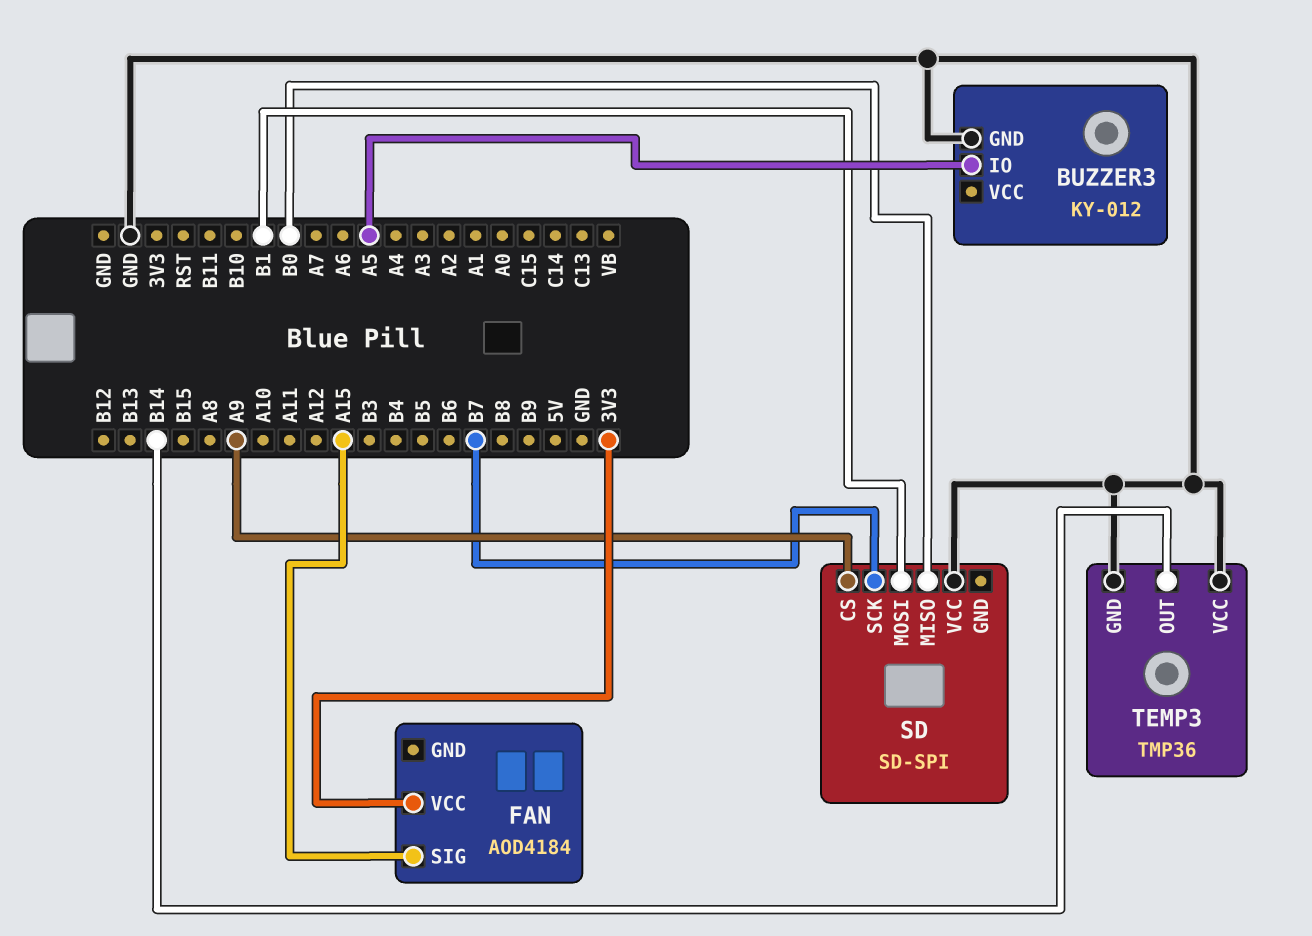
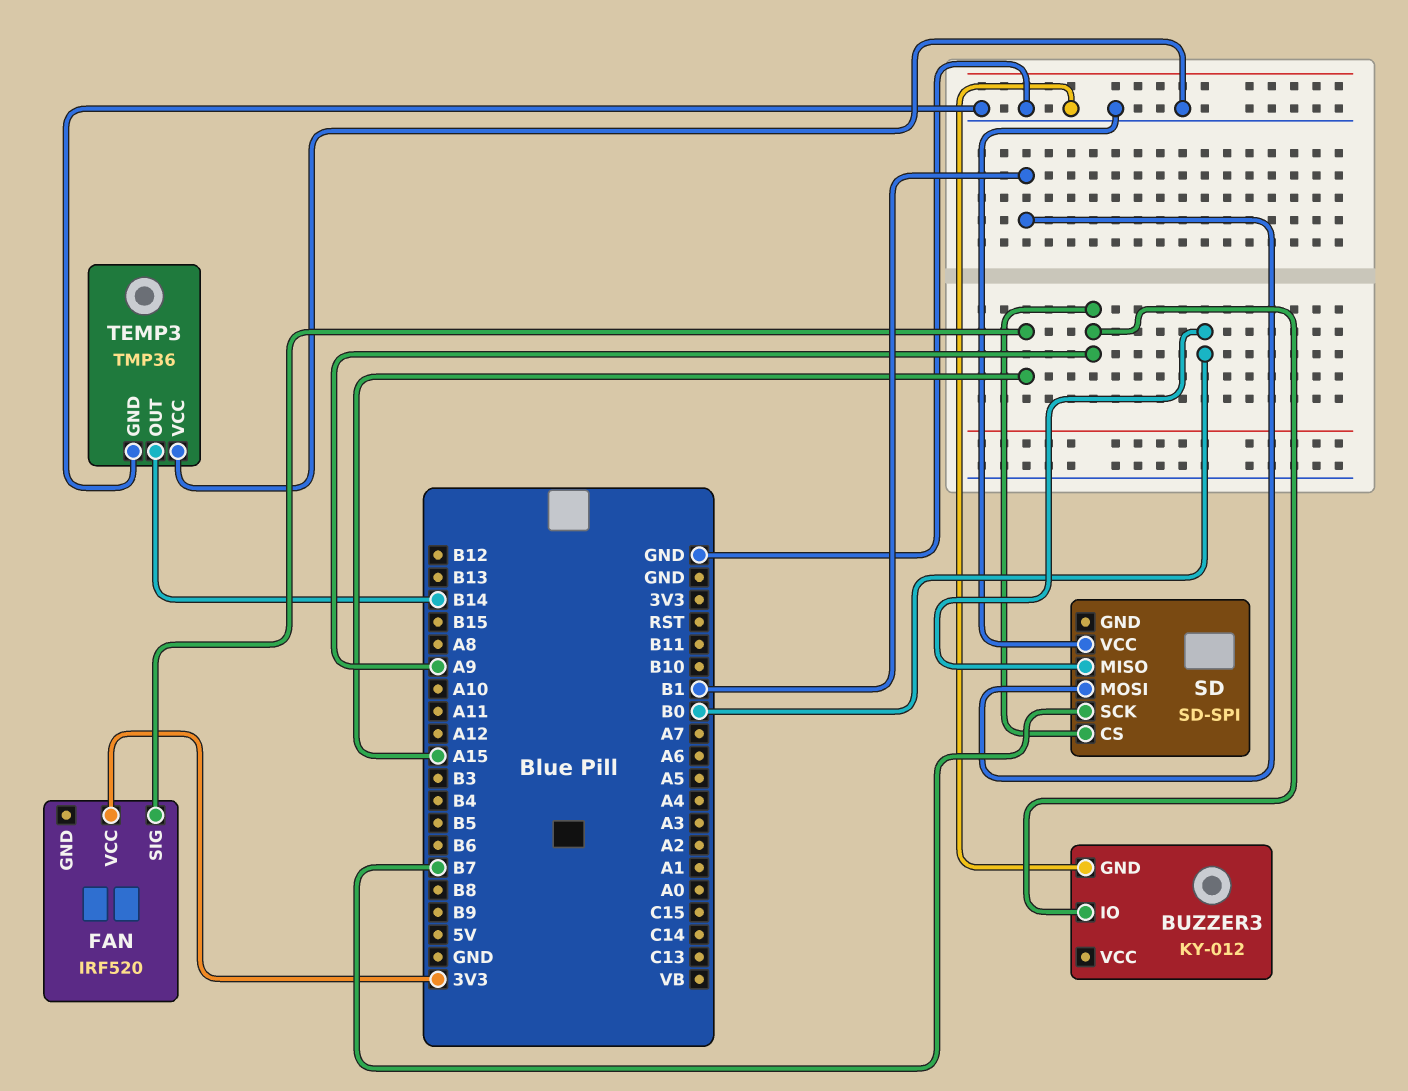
BUZZER3 pin IO: A5 -> A9
FAN: AOD4184 -> IRF520

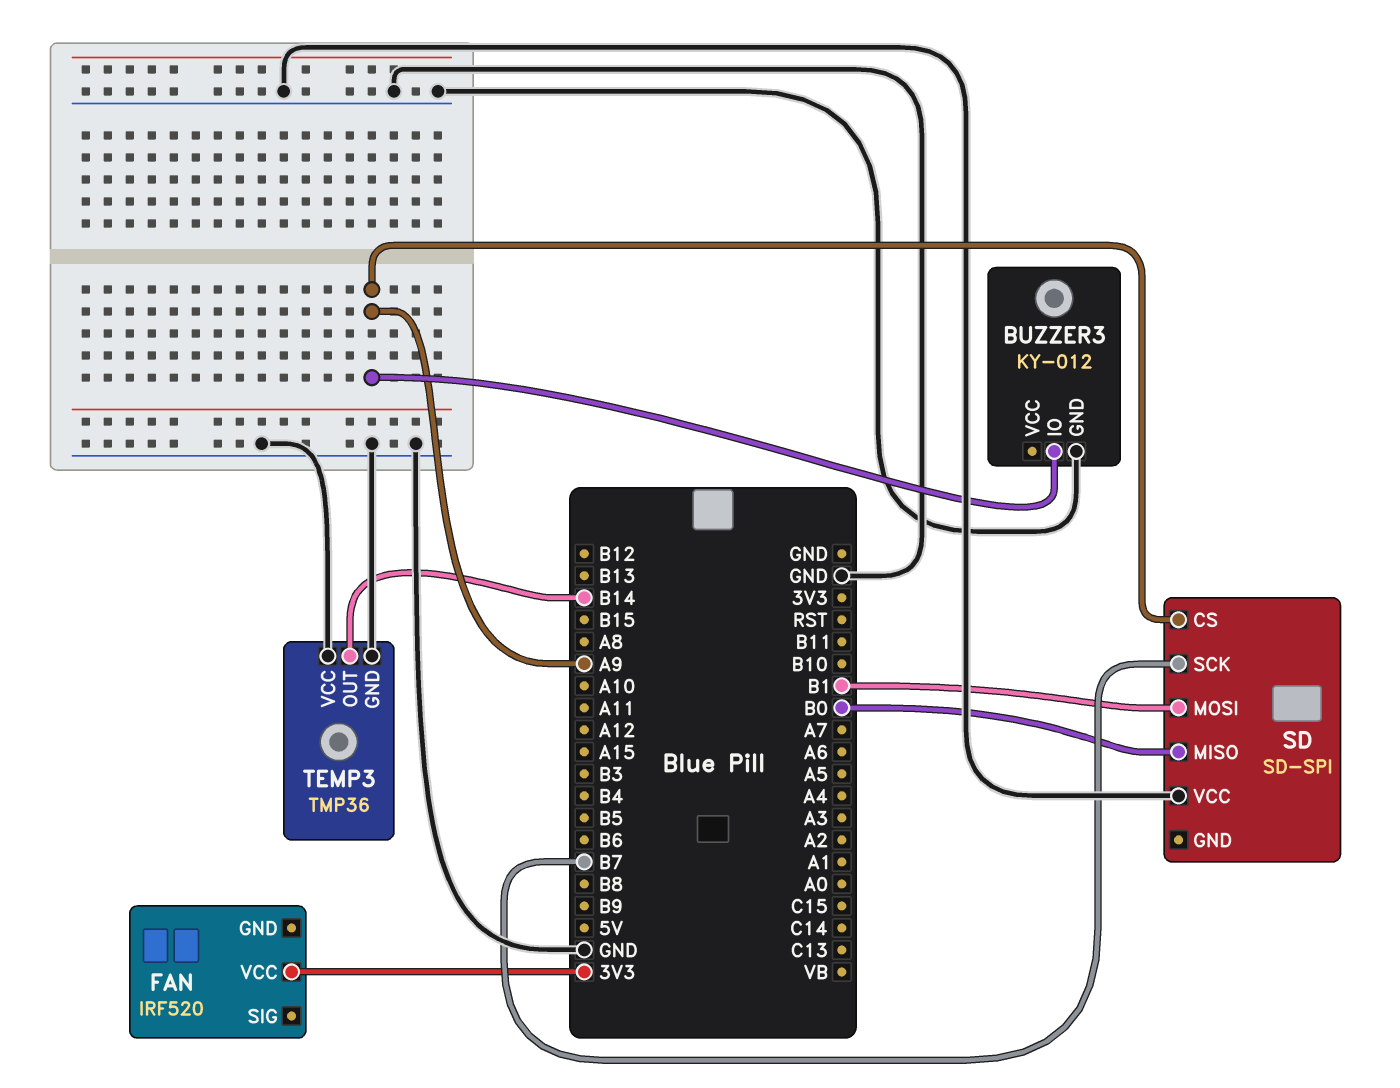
FAN pin SIG: A15 -> none

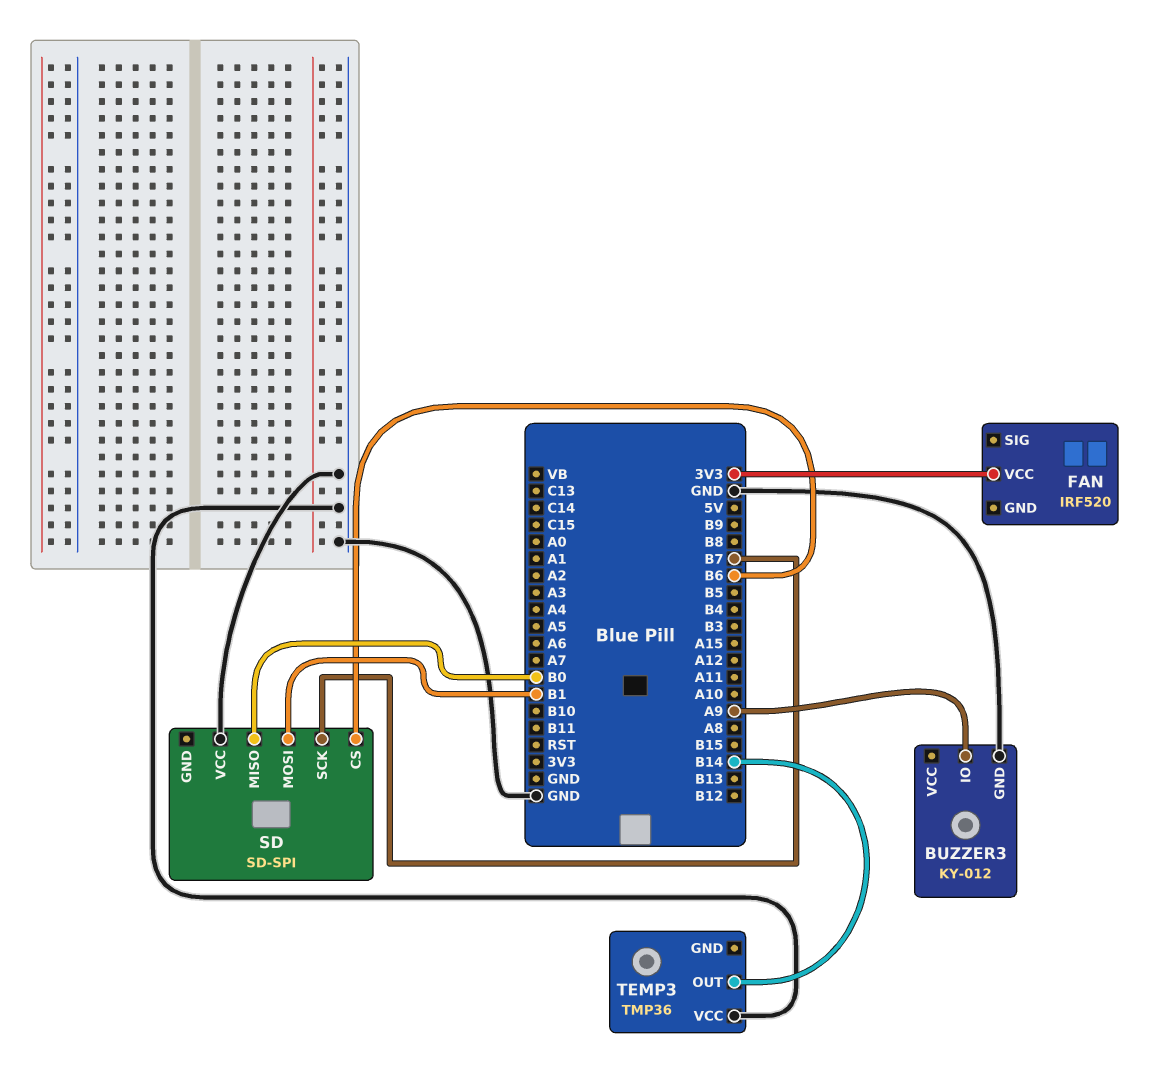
SD pin CS: A9 -> B6
TEMP3 pin GND: GND -> none

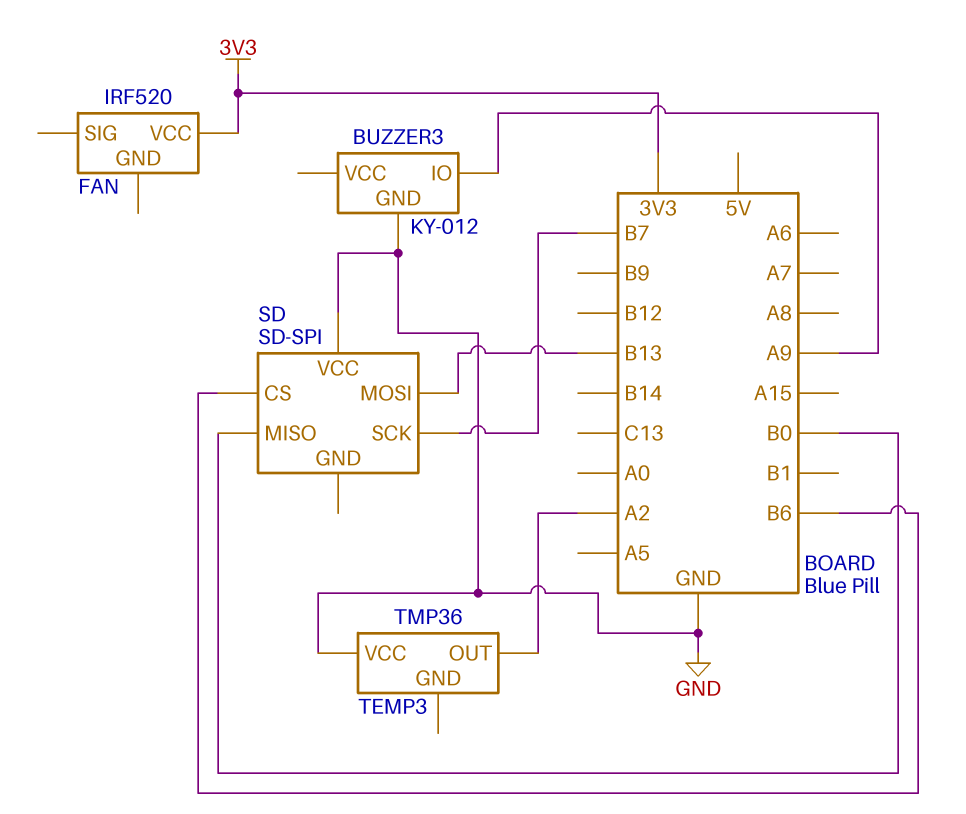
SD pin MOSI: B1 -> B13
TEMP3 pin OUT: B14 -> A2

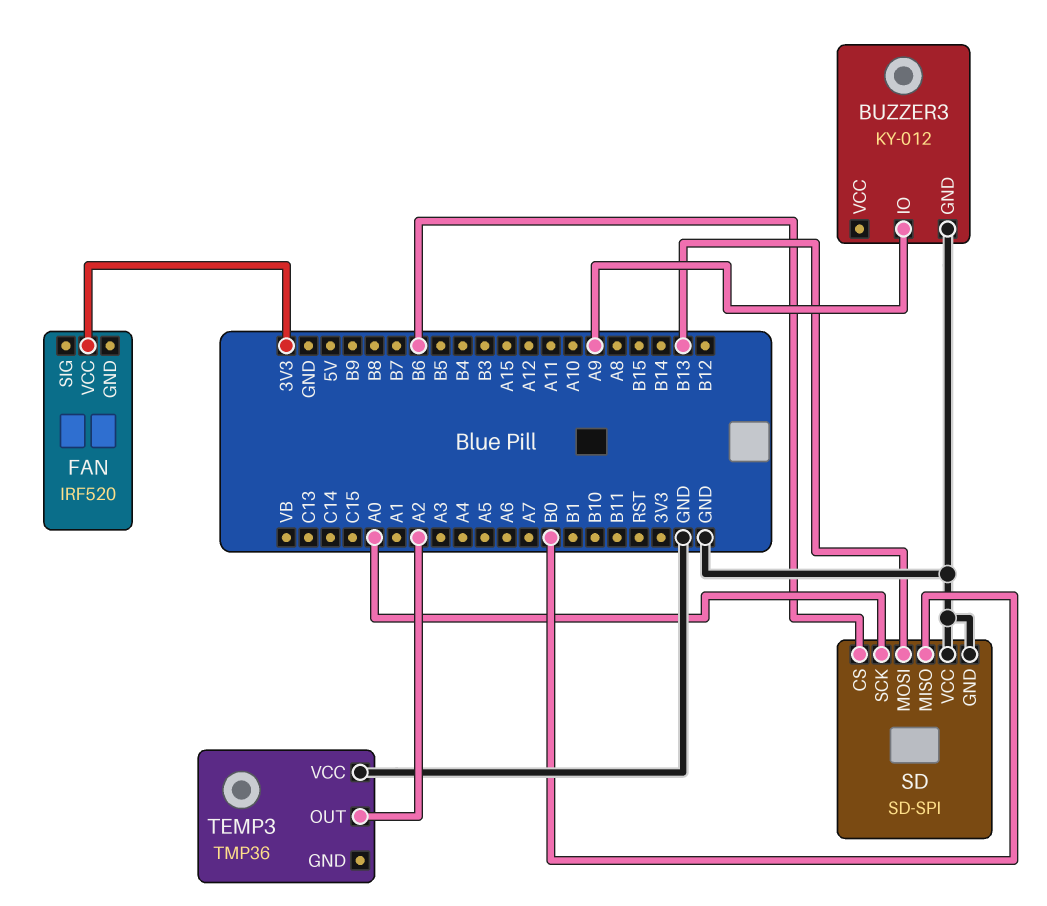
SD pin GND: none -> GND
SD pin SCK: B7 -> A0

